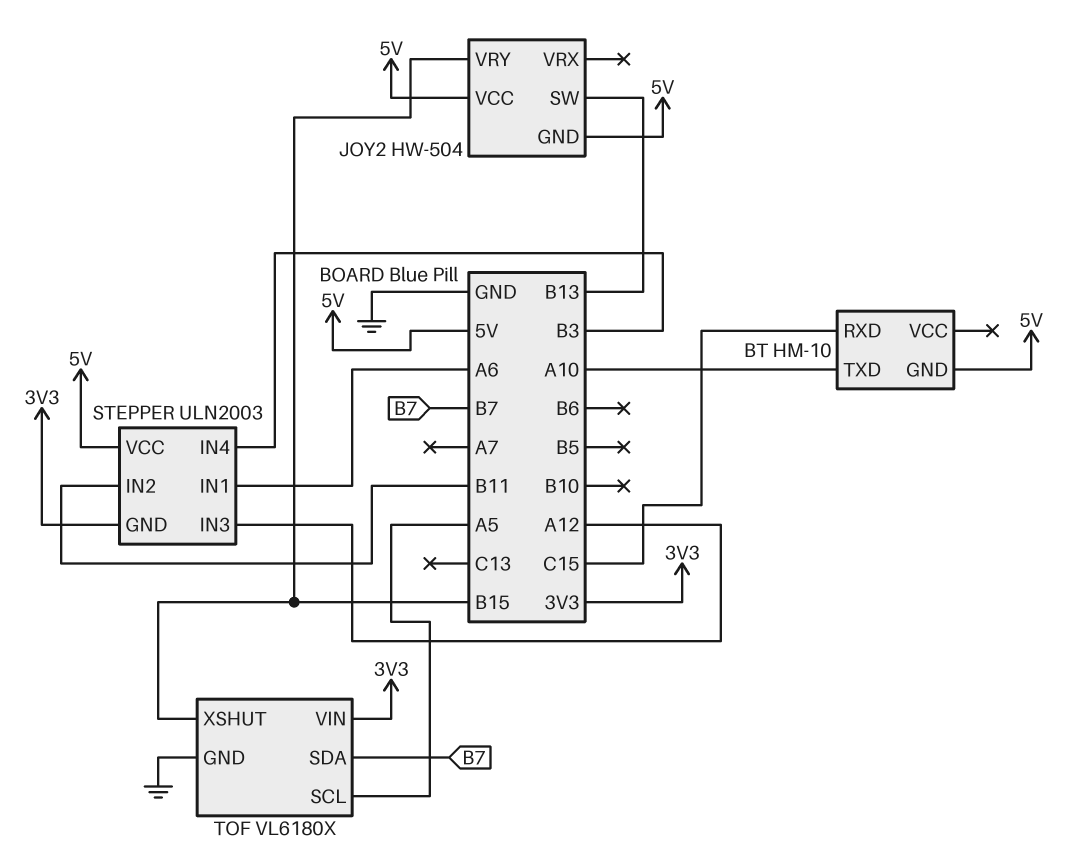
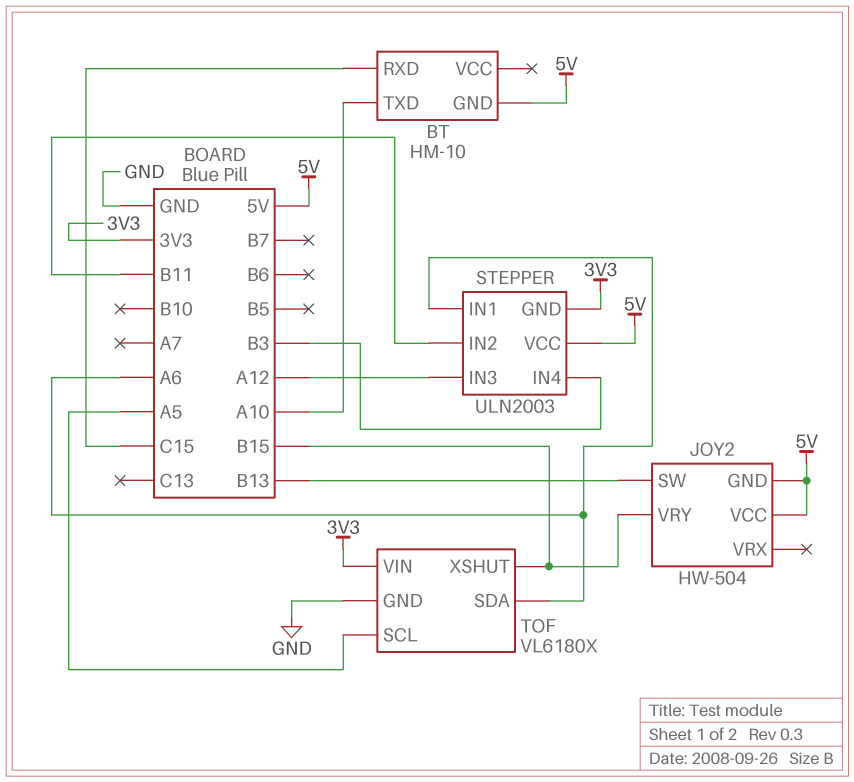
TOF pin SDA: B7 -> A6

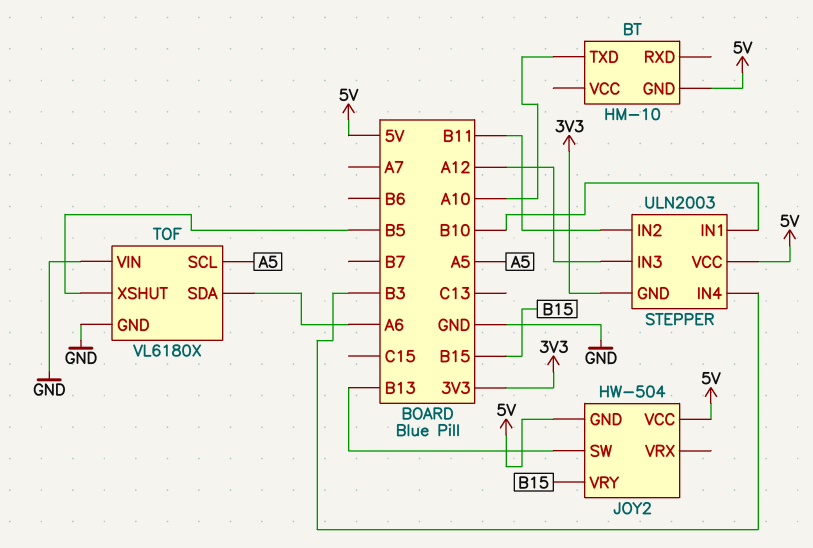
BT pin RXD: C15 -> none
STEPPER pin IN1: A6 -> B10
TOF pin VIN: 3V3 -> GND
TOF pin XSHUT: B15 -> B5

